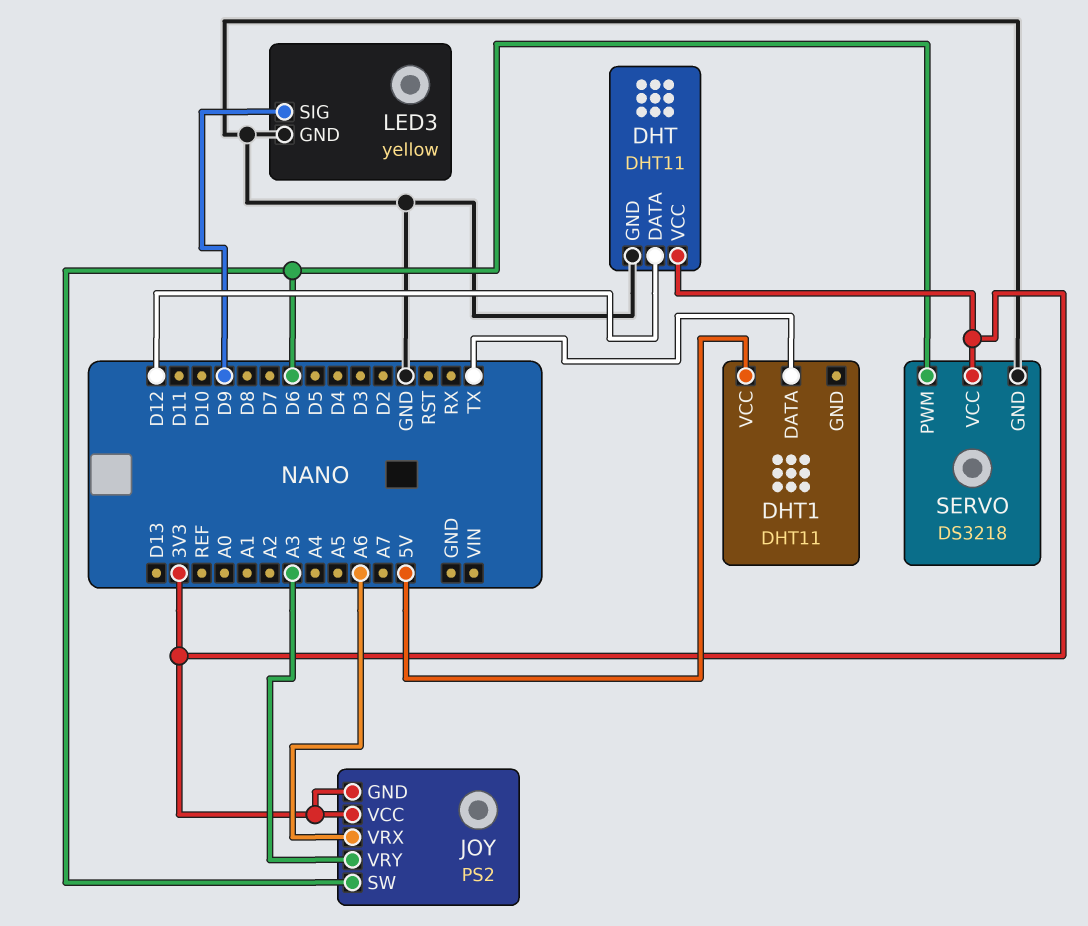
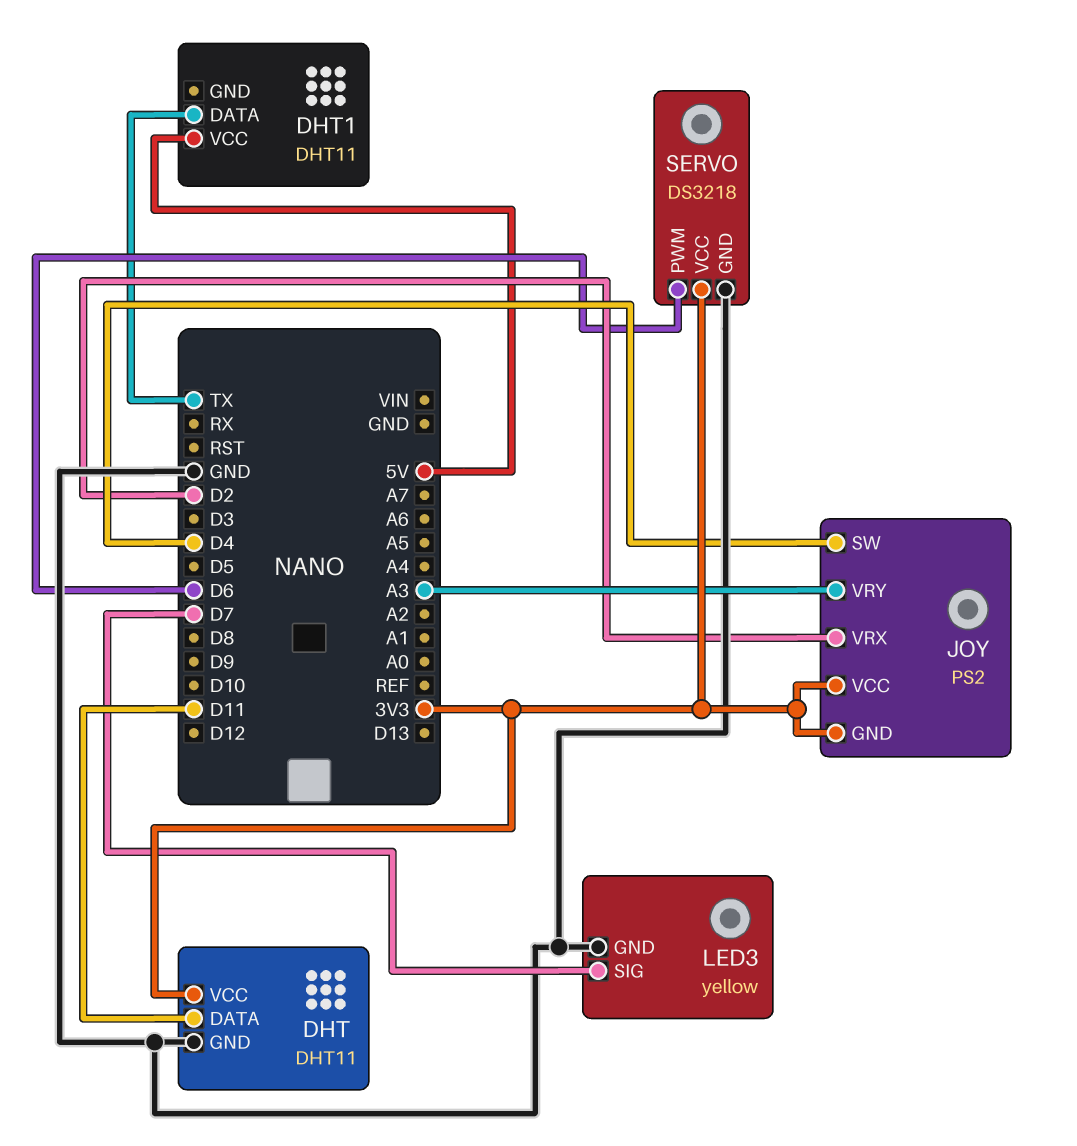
DHT pin DATA: D12 -> D11
JOY pin SW: D6 -> D4
JOY pin VRX: A6 -> D2
LED3 pin SIG: D9 -> D7

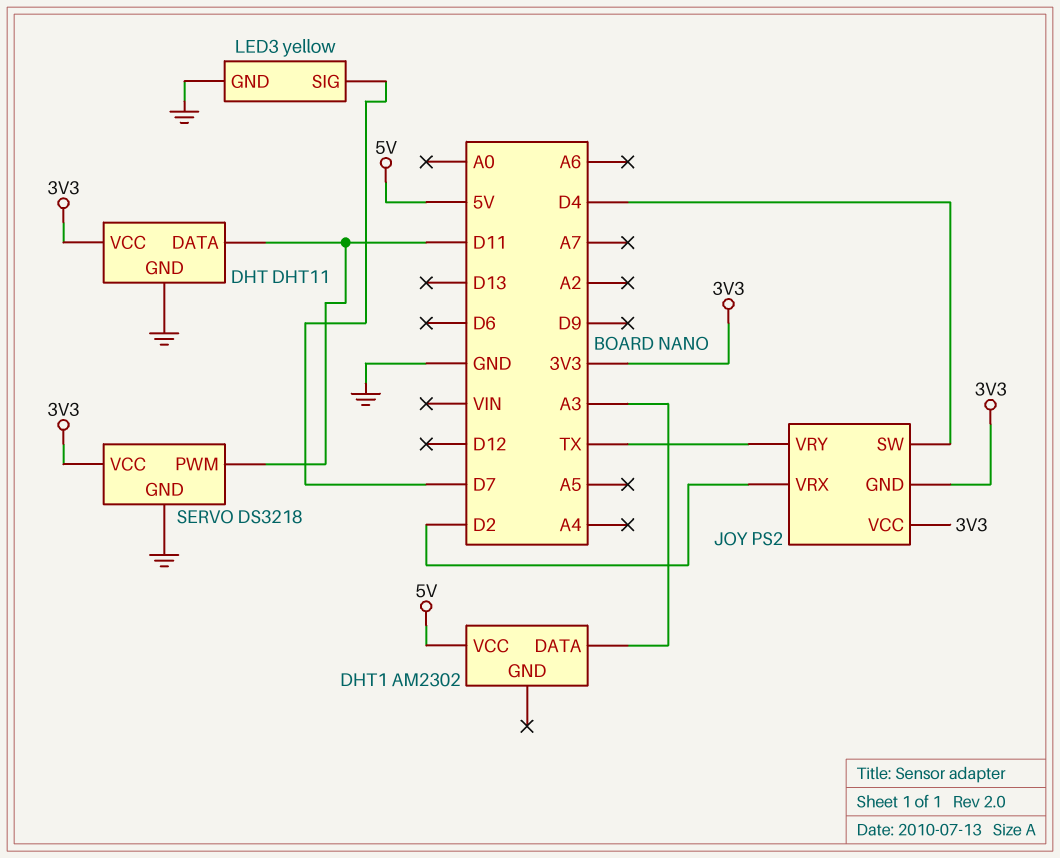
DHT1: DHT11 -> AM2302
DHT1 pin DATA: TX -> A3
JOY pin VRY: A3 -> TX
SERVO pin PWM: D6 -> D11

